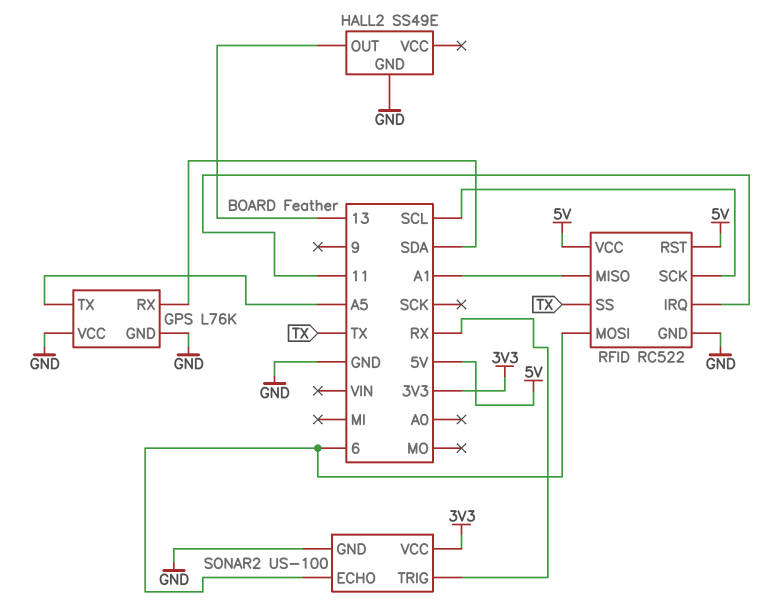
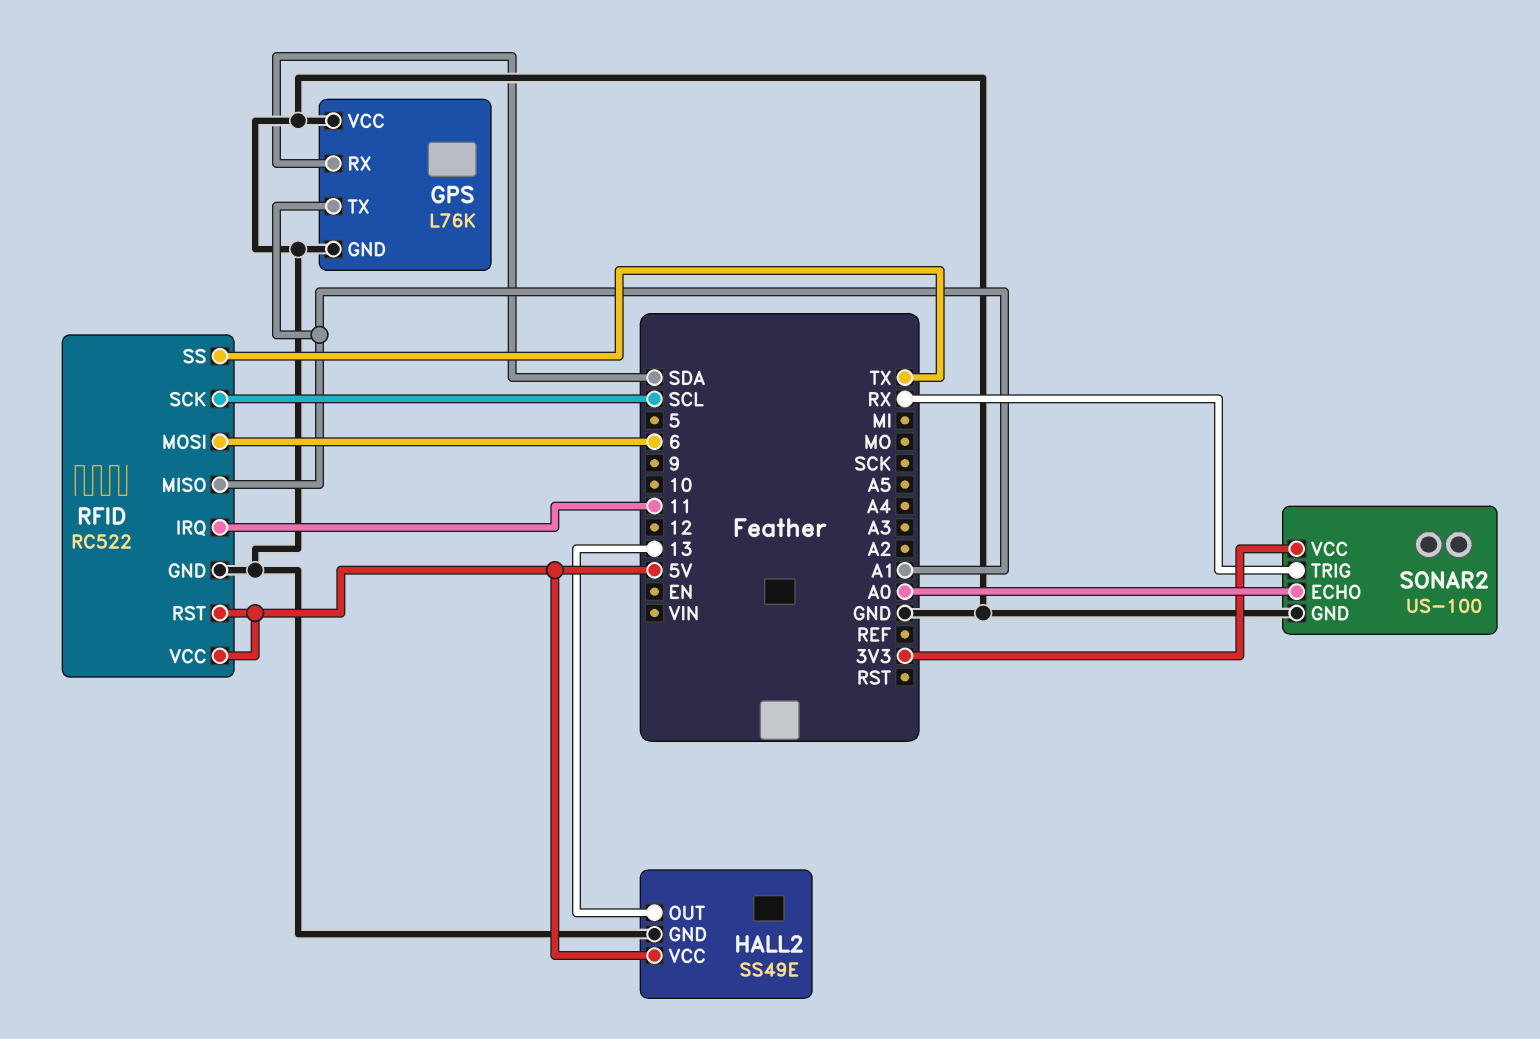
GPS pin TX: A5 -> A1
HALL2 pin VCC: none -> 5V
SONAR2 pin ECHO: 6 -> A0

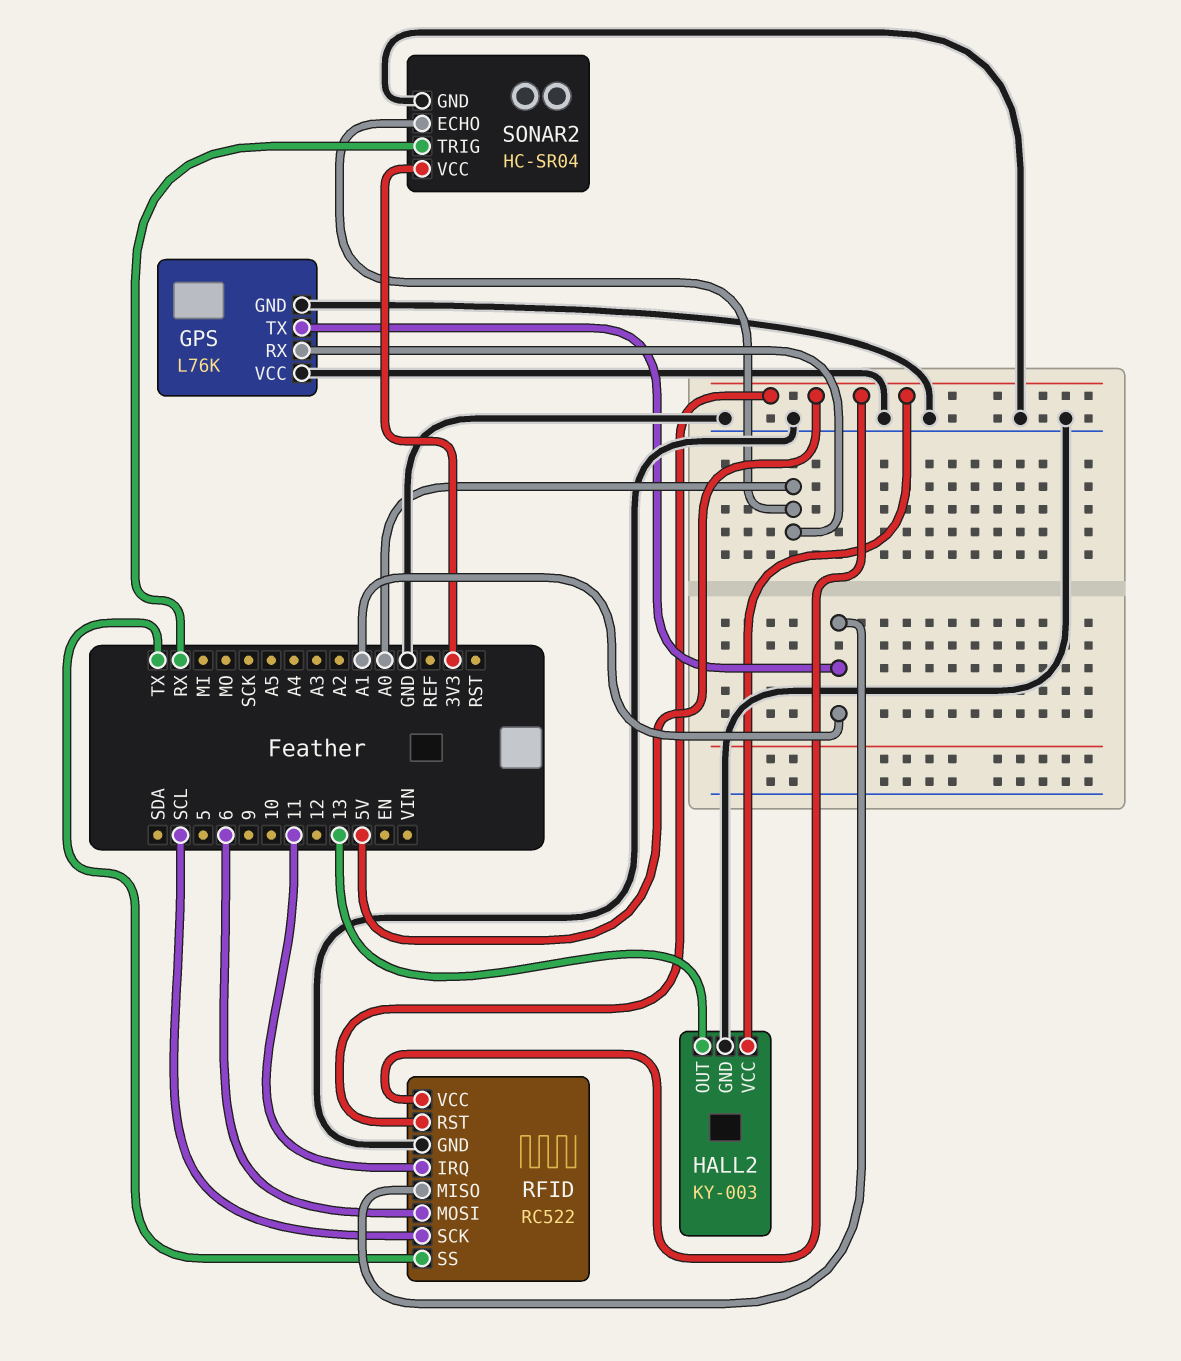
GPS pin RX: SDA -> A0
HALL2: SS49E -> KY-003
SONAR2: US-100 -> HC-SR04

